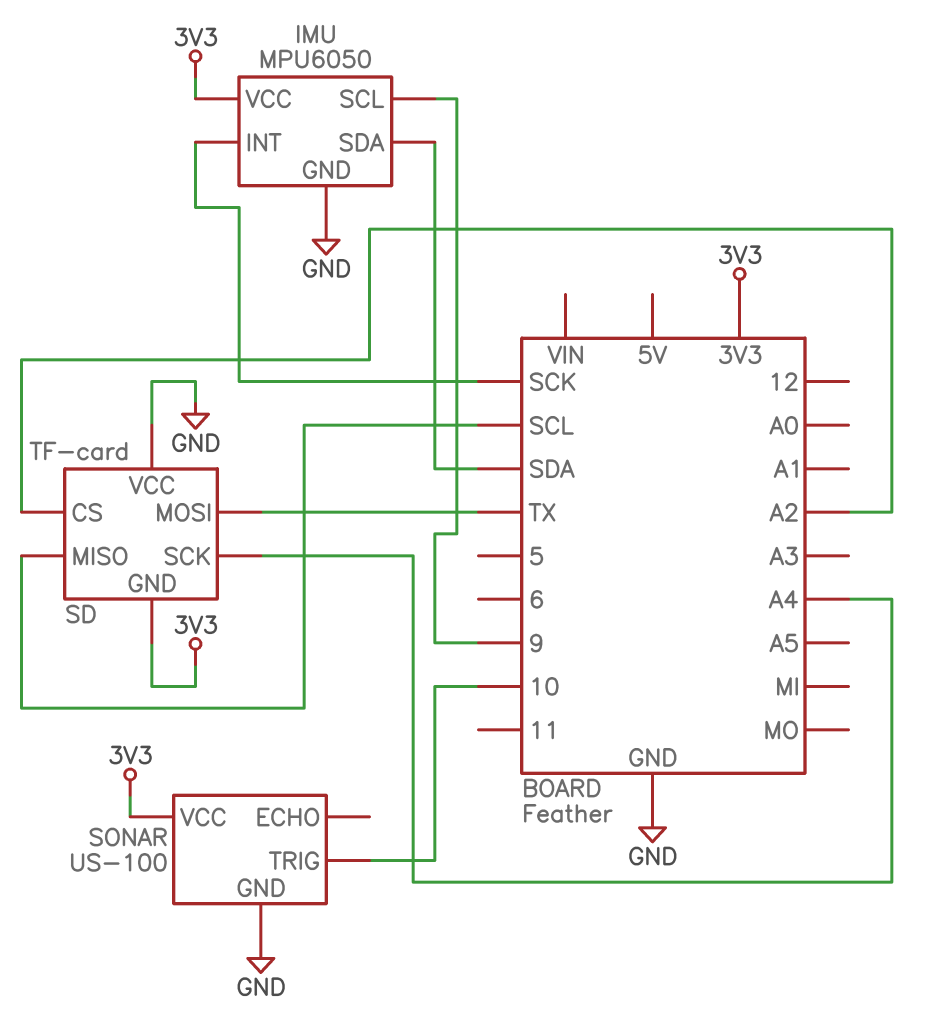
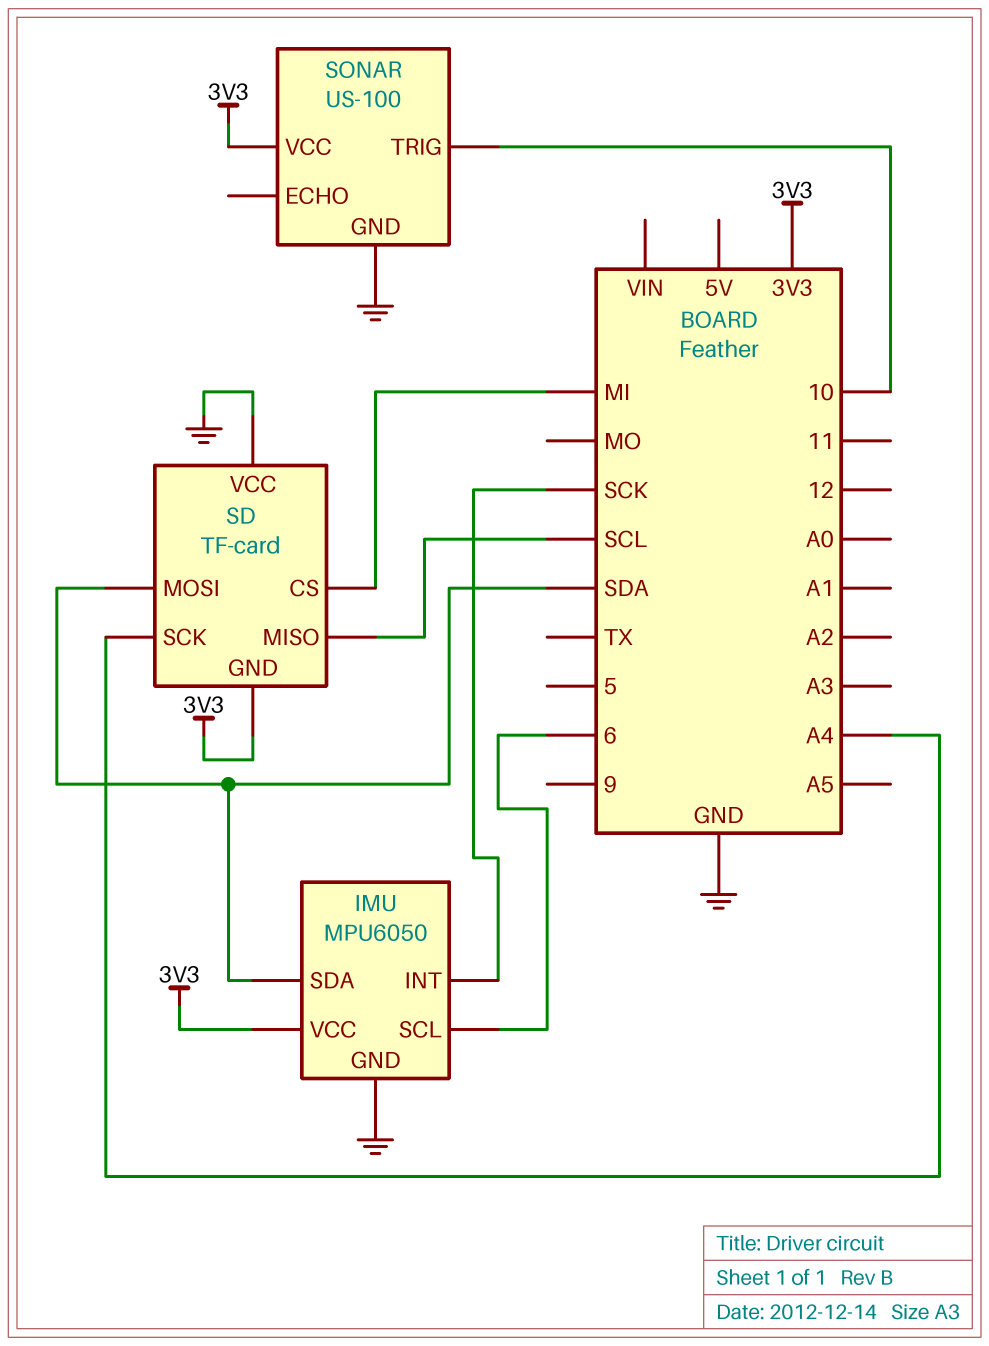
IMU pin SCL: 9 -> 6
SD pin CS: A2 -> MI
SD pin MOSI: TX -> SDA

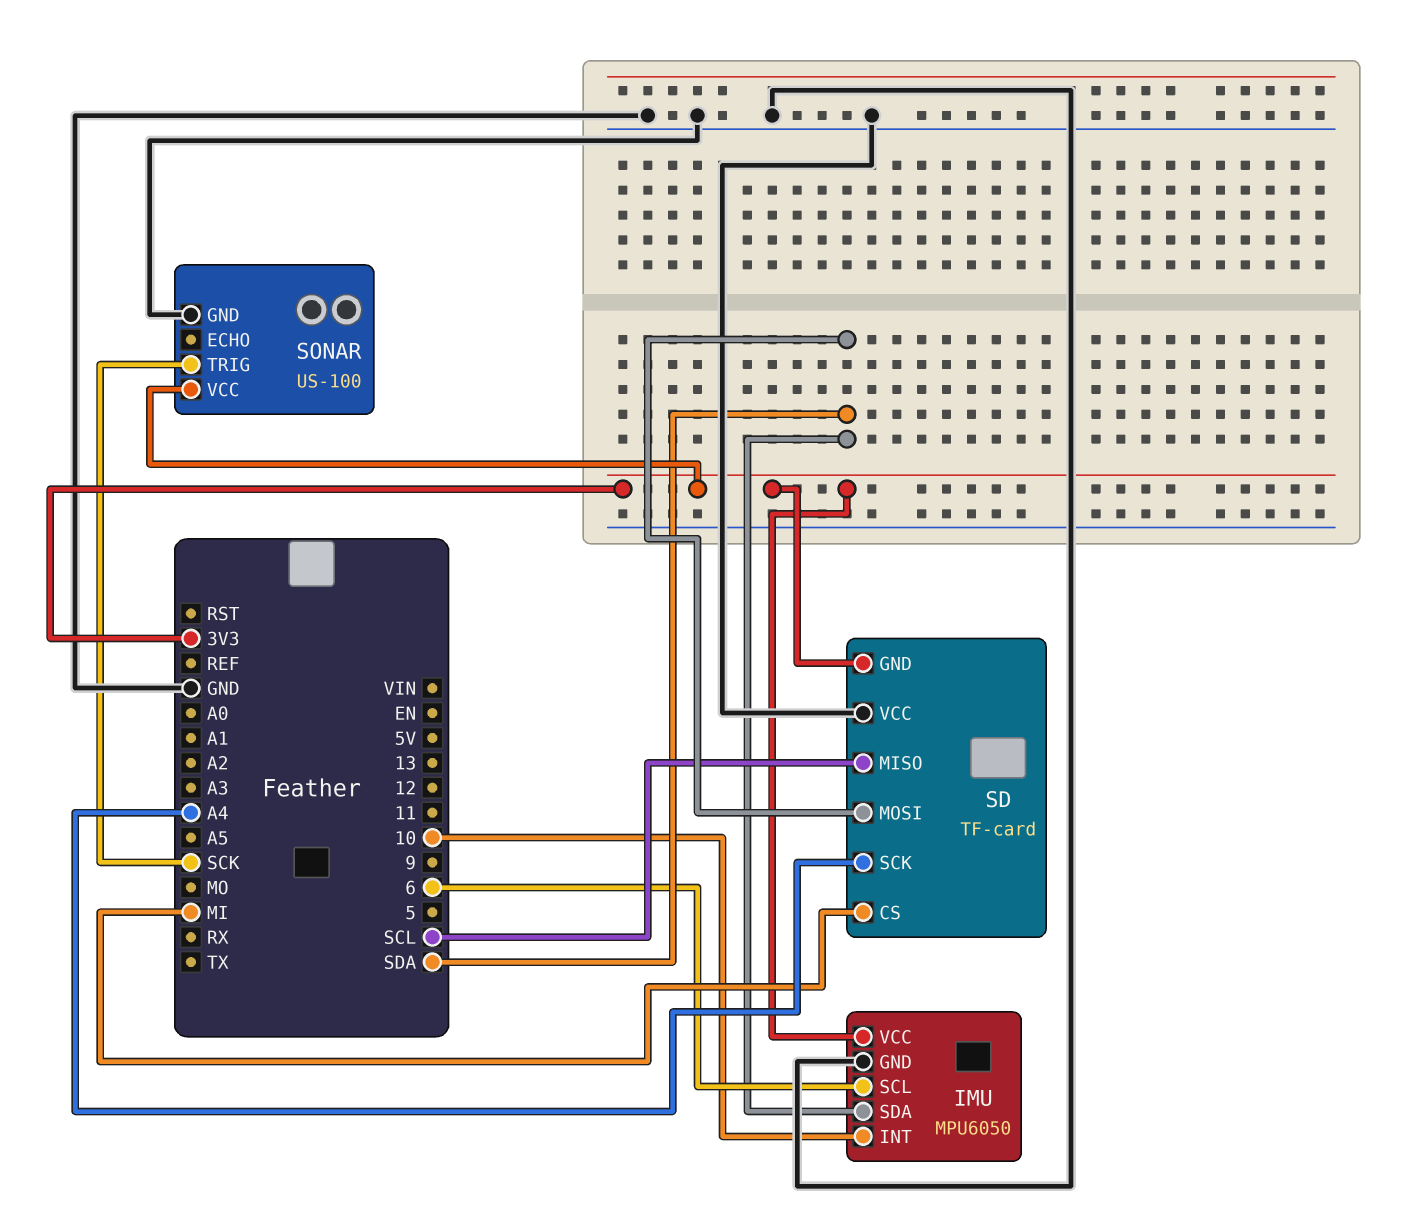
IMU pin INT: SCK -> 10
SONAR pin TRIG: 10 -> SCK

